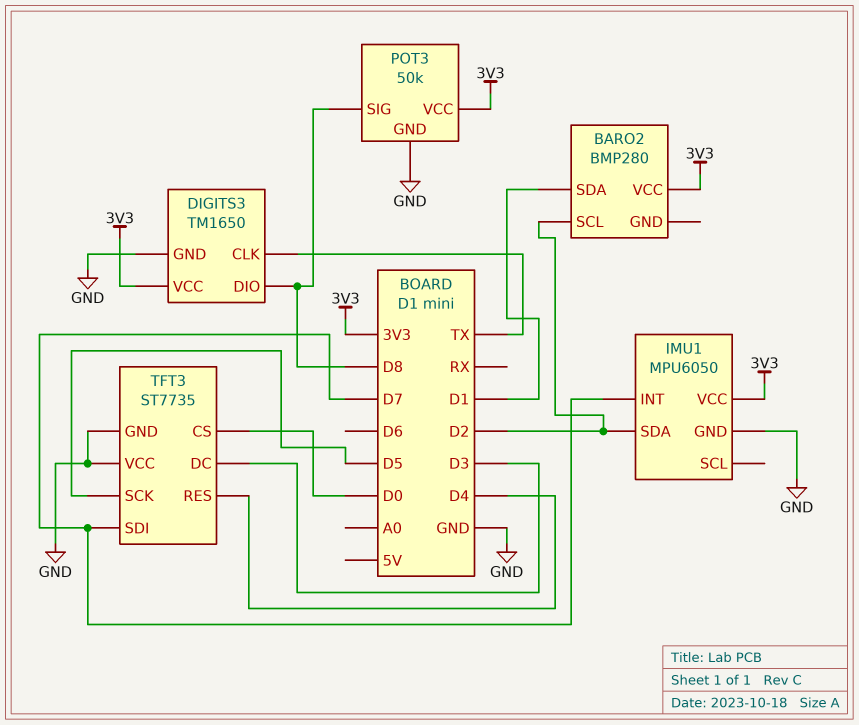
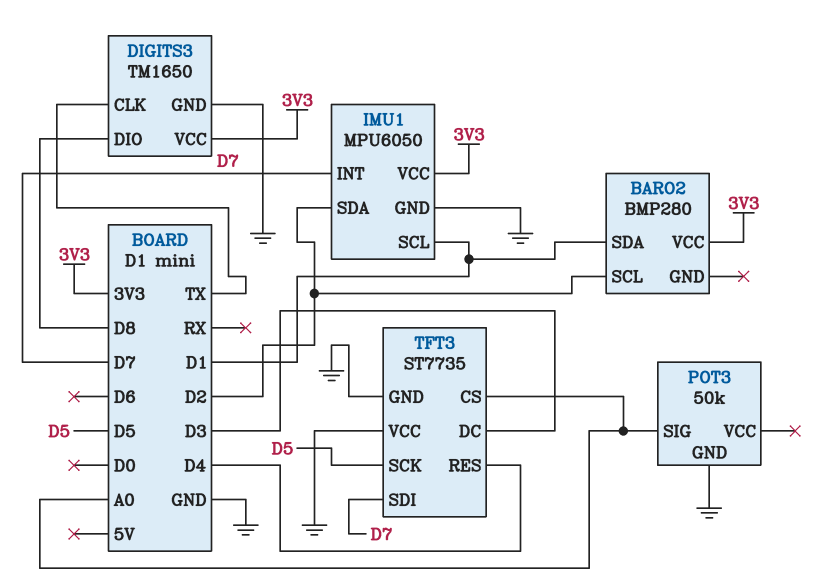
IMU1 pin SCL: none -> D1
POT3 pin SIG: D8 -> A0
POT3 pin VCC: 3V3 -> none
TFT3 pin CS: D0 -> A0

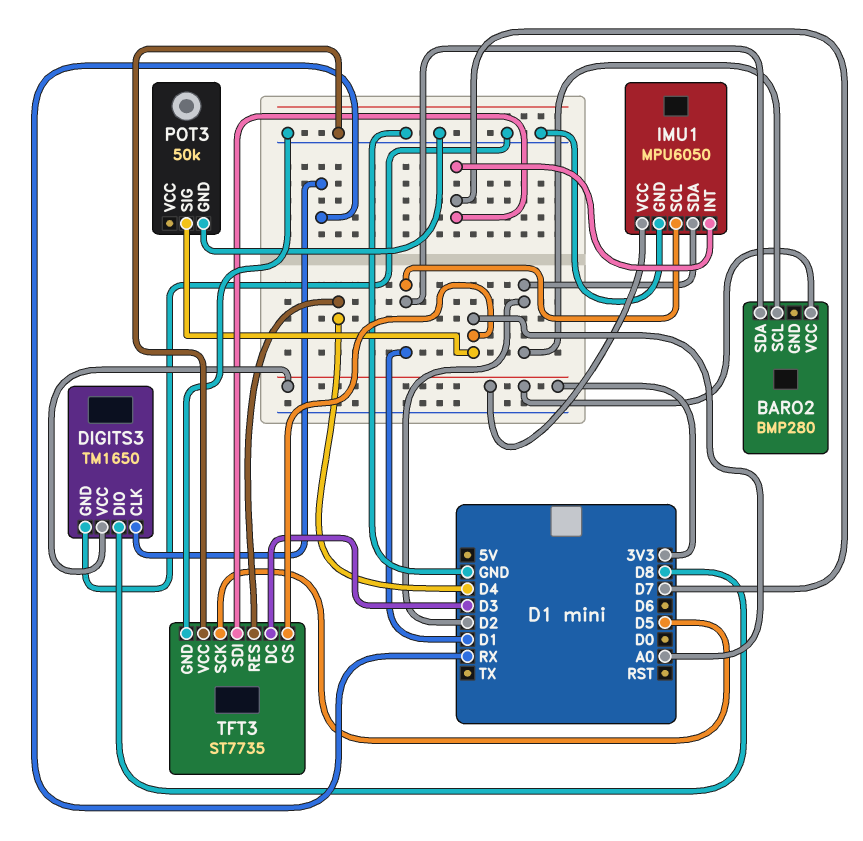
DIGITS3 pin CLK: TX -> RX

